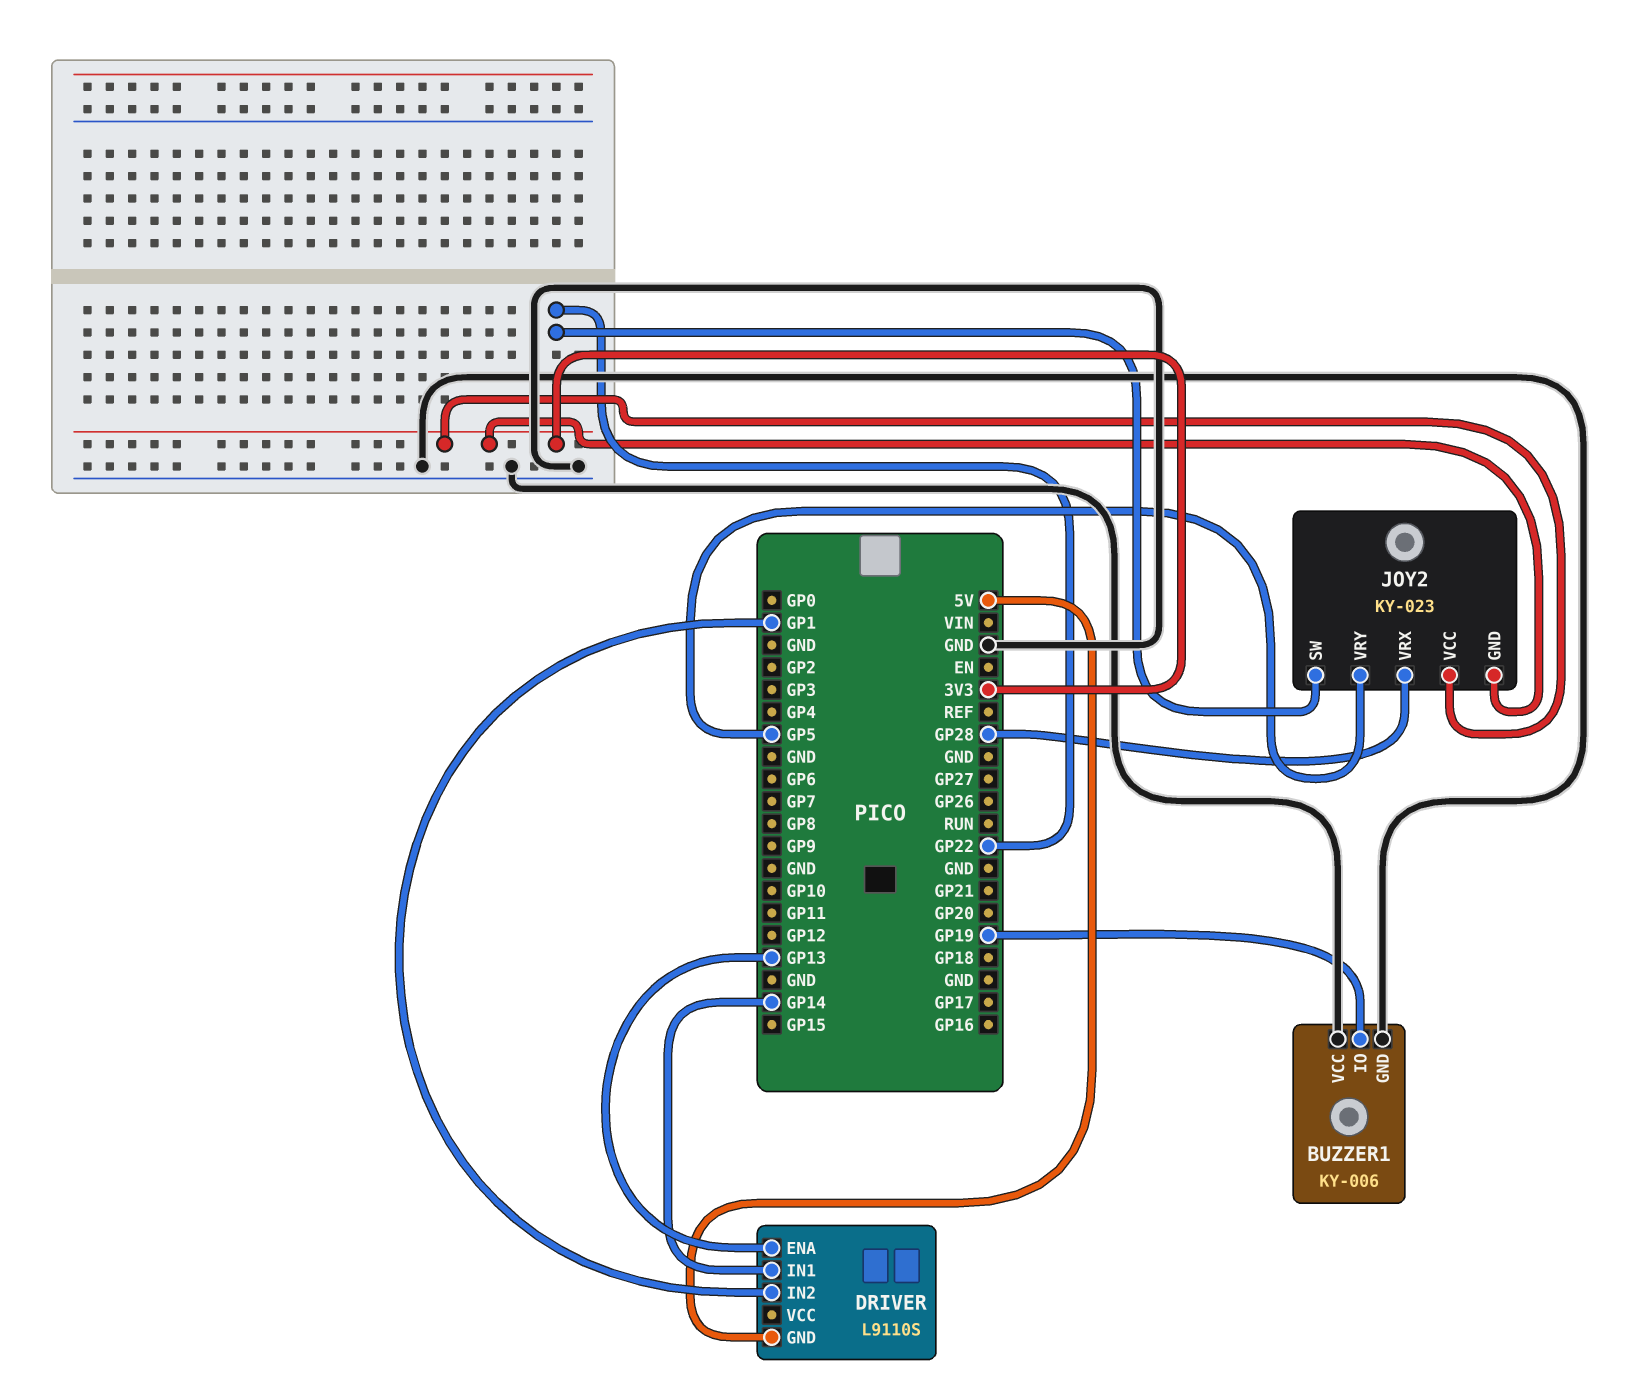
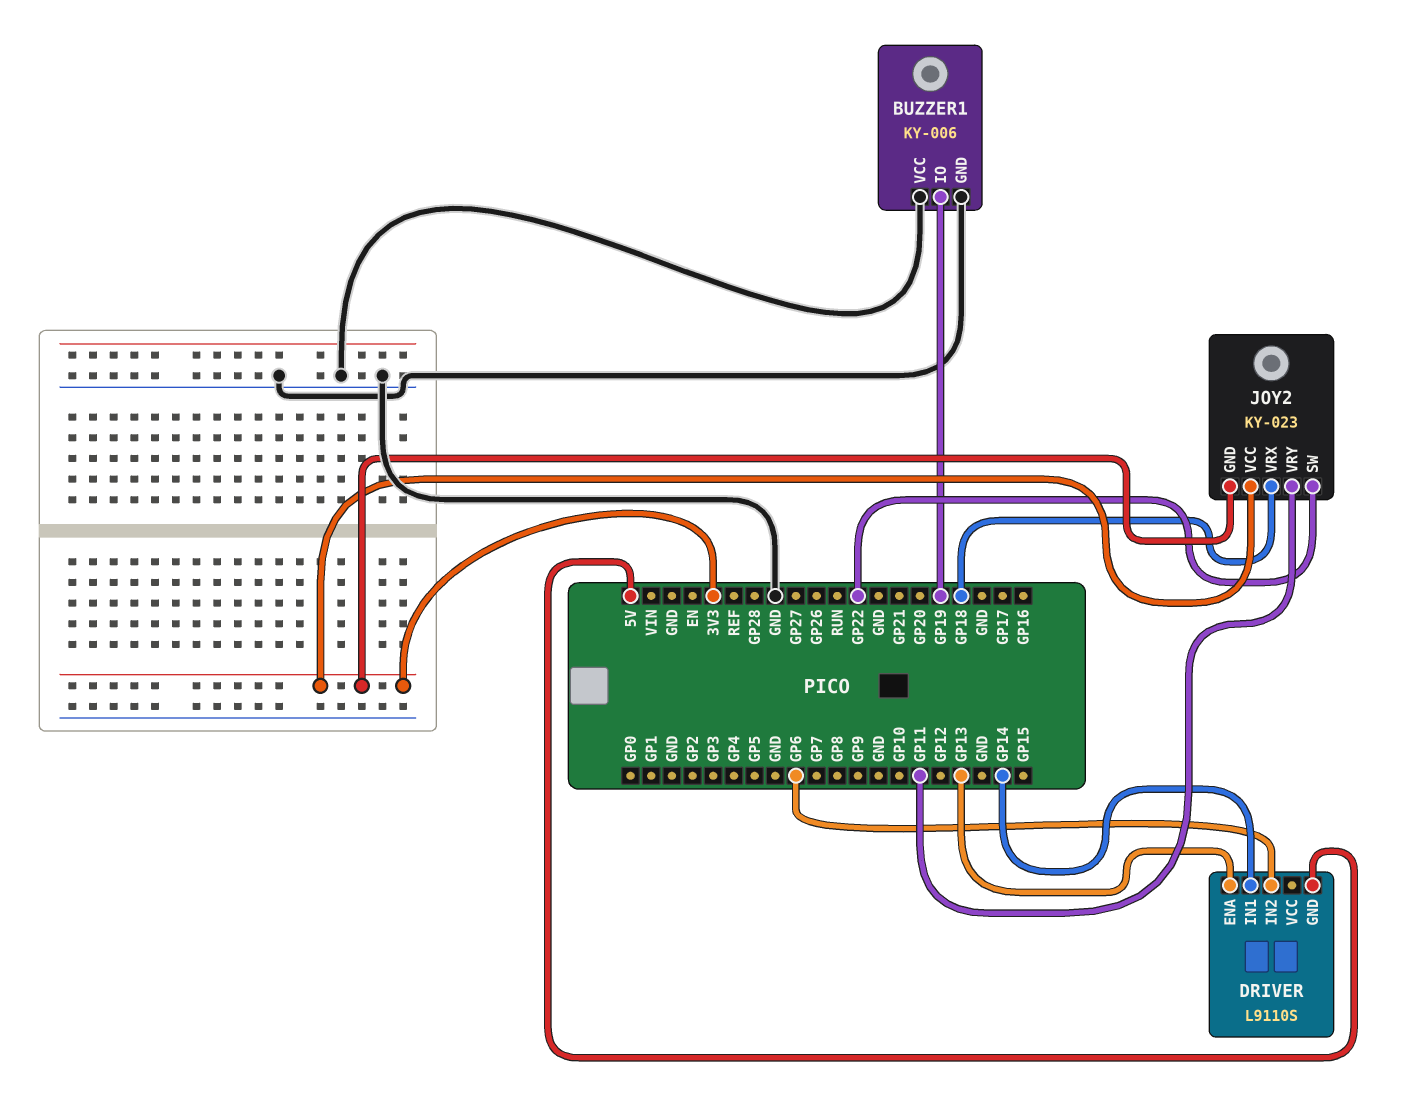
DRIVER pin IN2: GP1 -> GP6
JOY2 pin VRX: GP28 -> GP18
JOY2 pin VRY: GP5 -> GP11

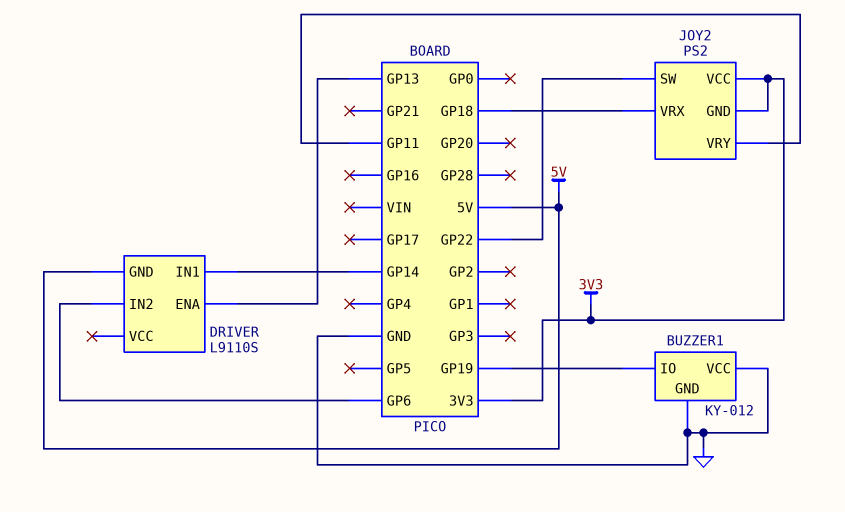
BUZZER1: KY-006 -> KY-012
JOY2: KY-023 -> PS2

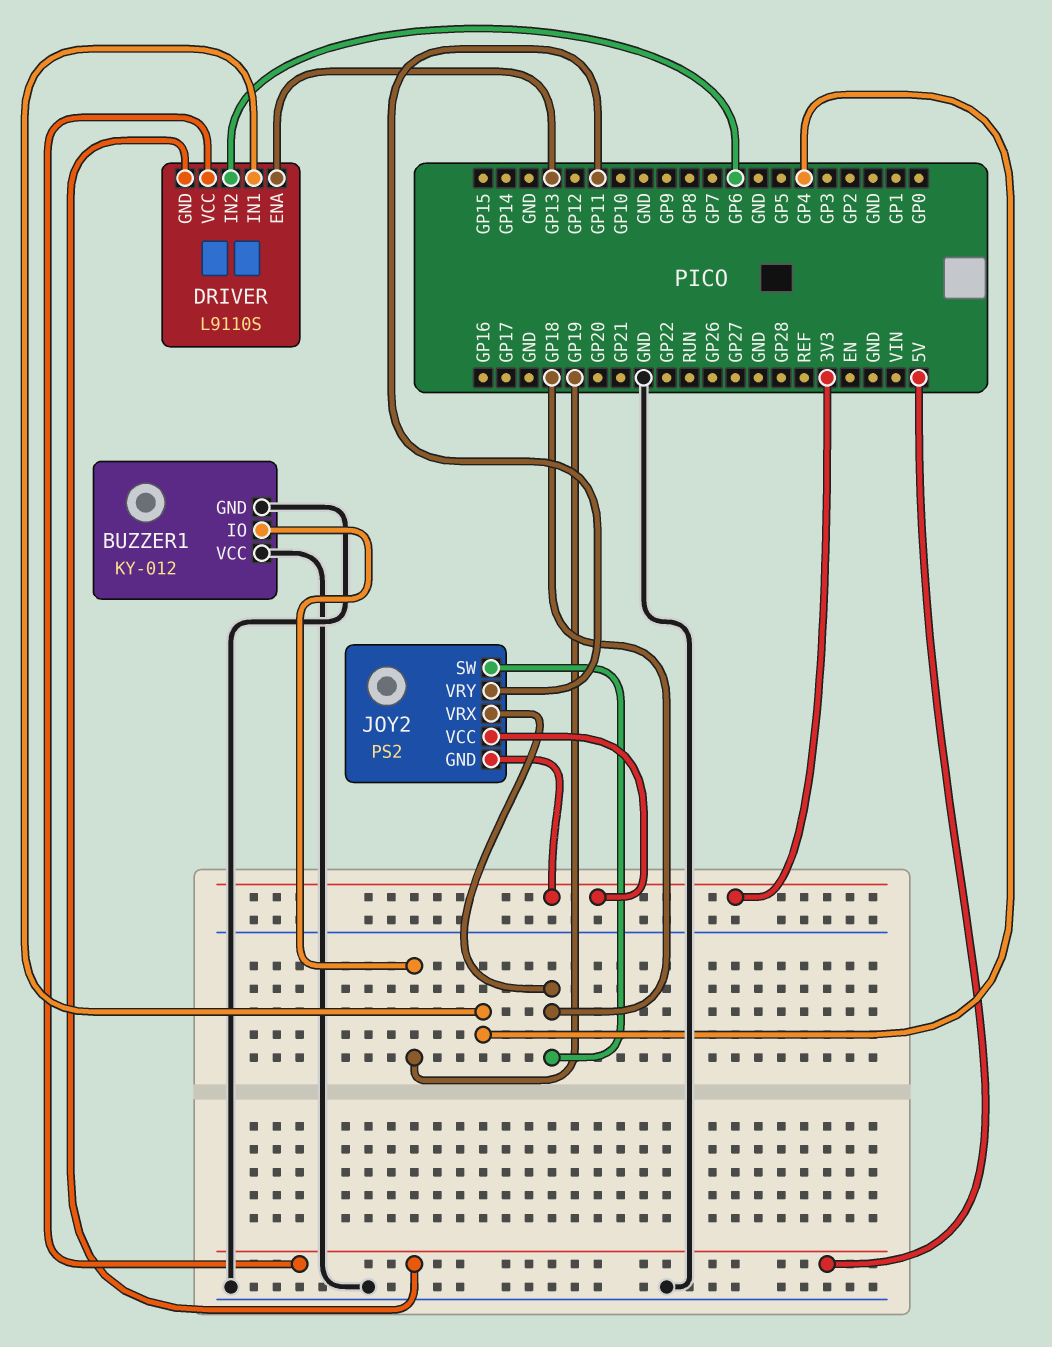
DRIVER pin IN1: GP14 -> GP4
DRIVER pin VCC: none -> 5V
JOY2 pin SW: GP22 -> GP18

